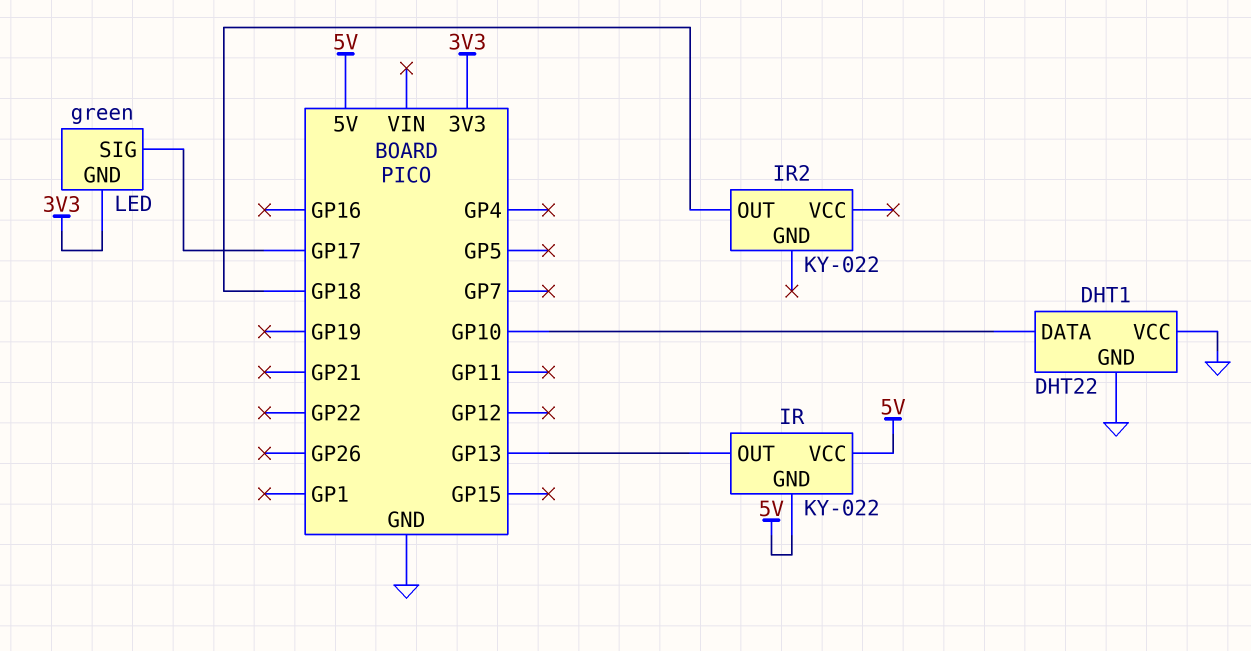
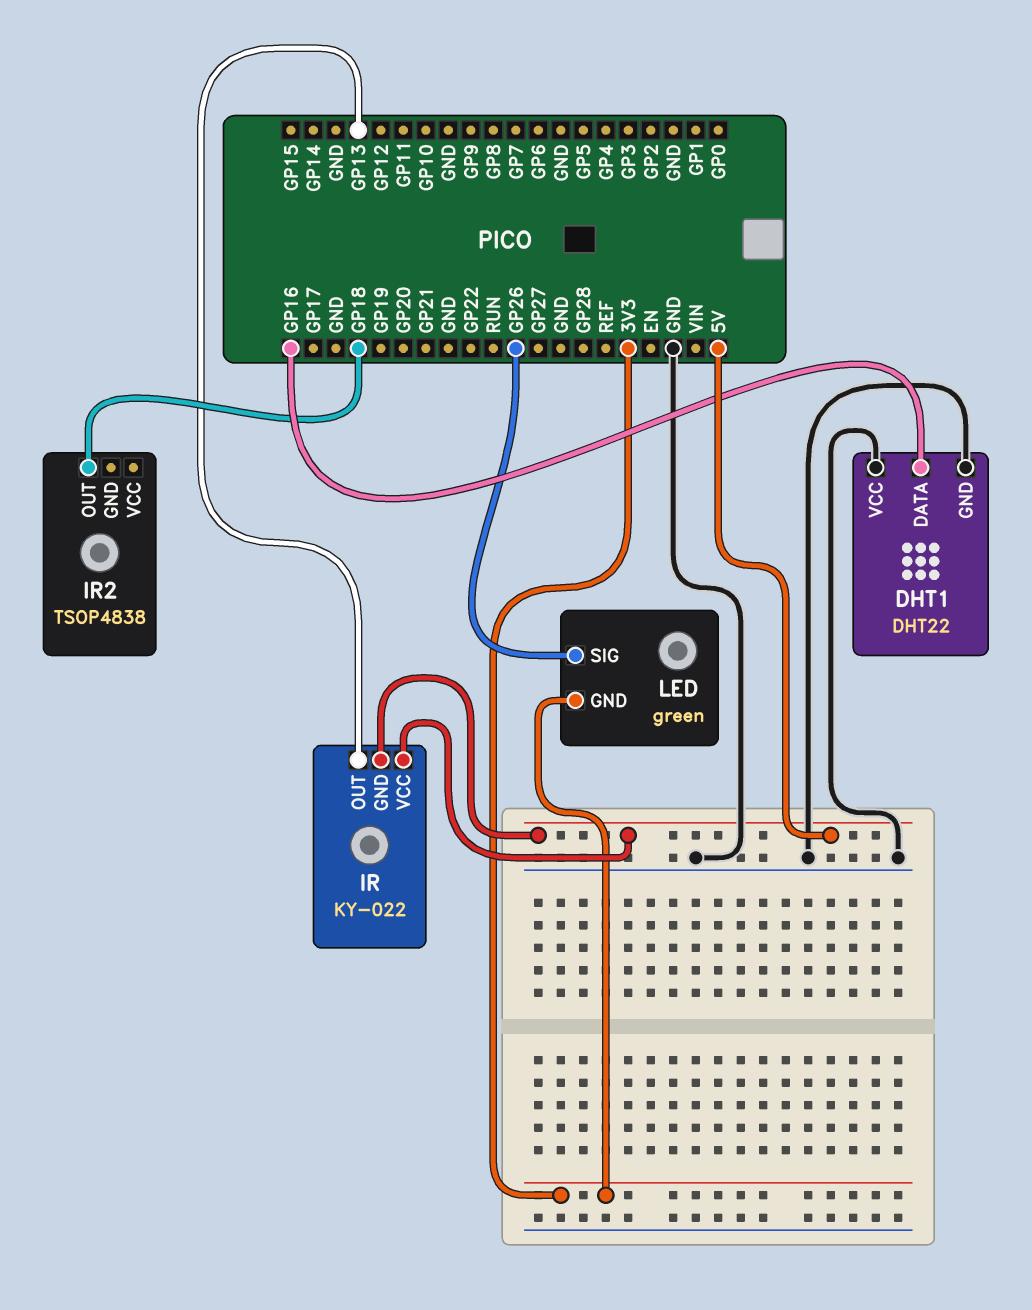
DHT1 pin DATA: GP10 -> GP16
IR2: KY-022 -> TSOP4838
LED pin SIG: GP17 -> GP26

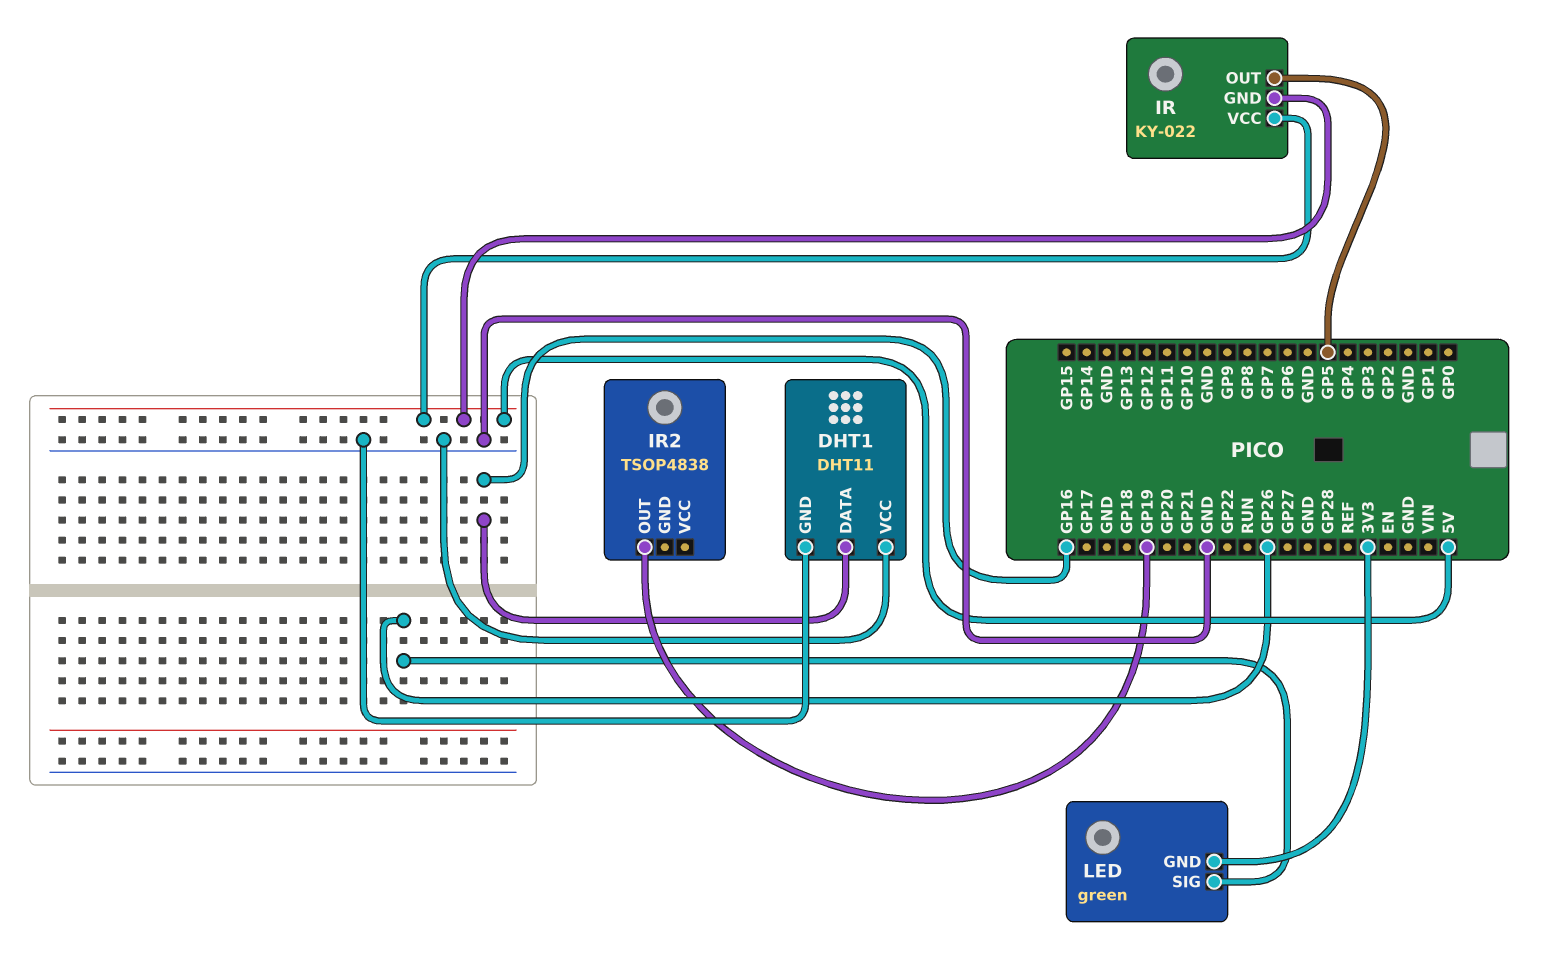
DHT1: DHT22 -> DHT11
IR pin OUT: GP13 -> GP5
IR2 pin OUT: GP18 -> GP19

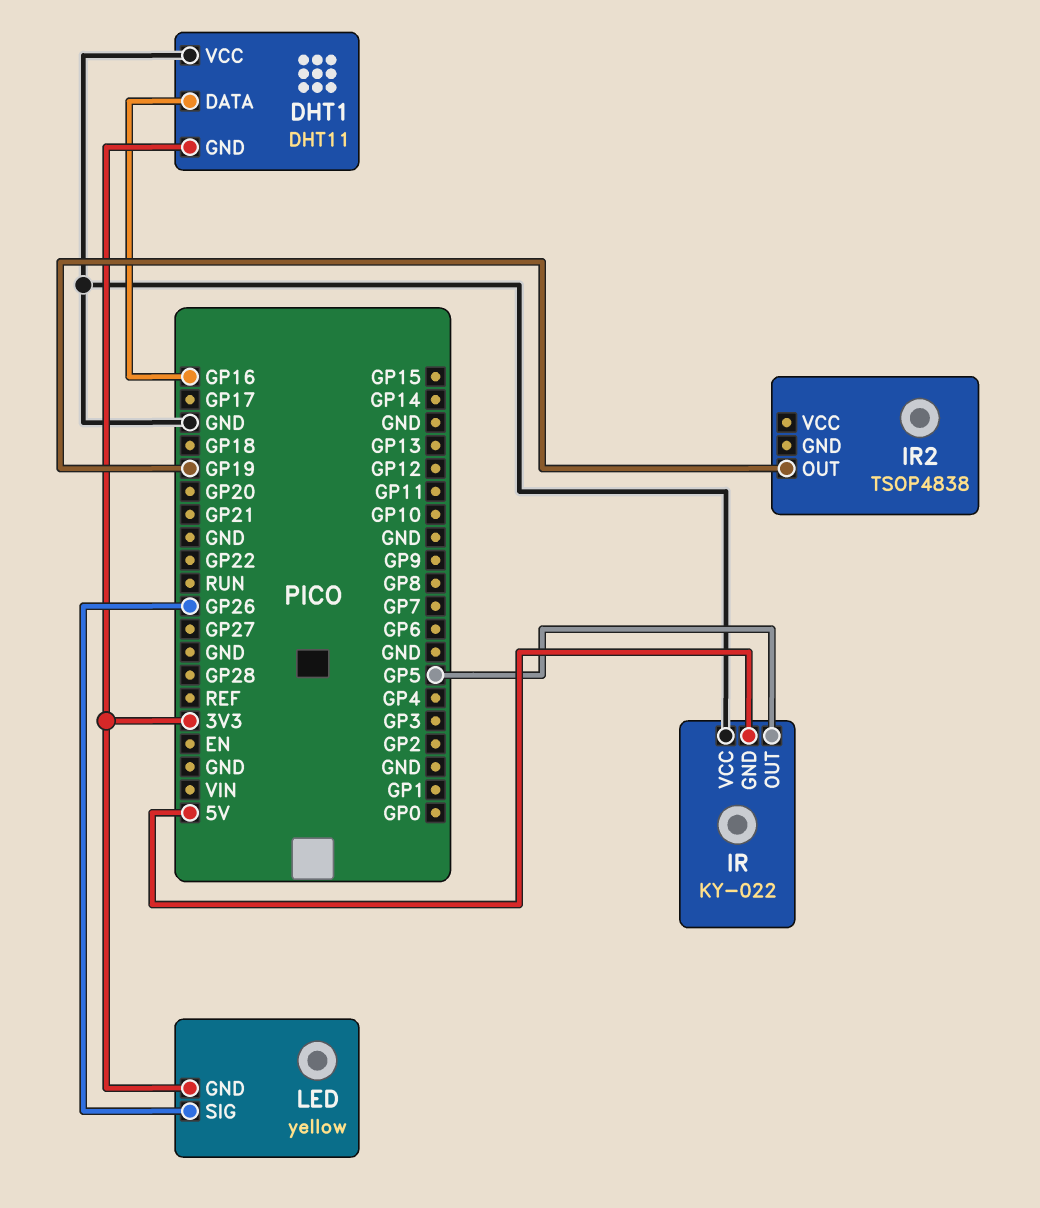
DHT1 pin GND: GND -> 3V3
IR pin VCC: 5V -> GND
LED: green -> yellow

